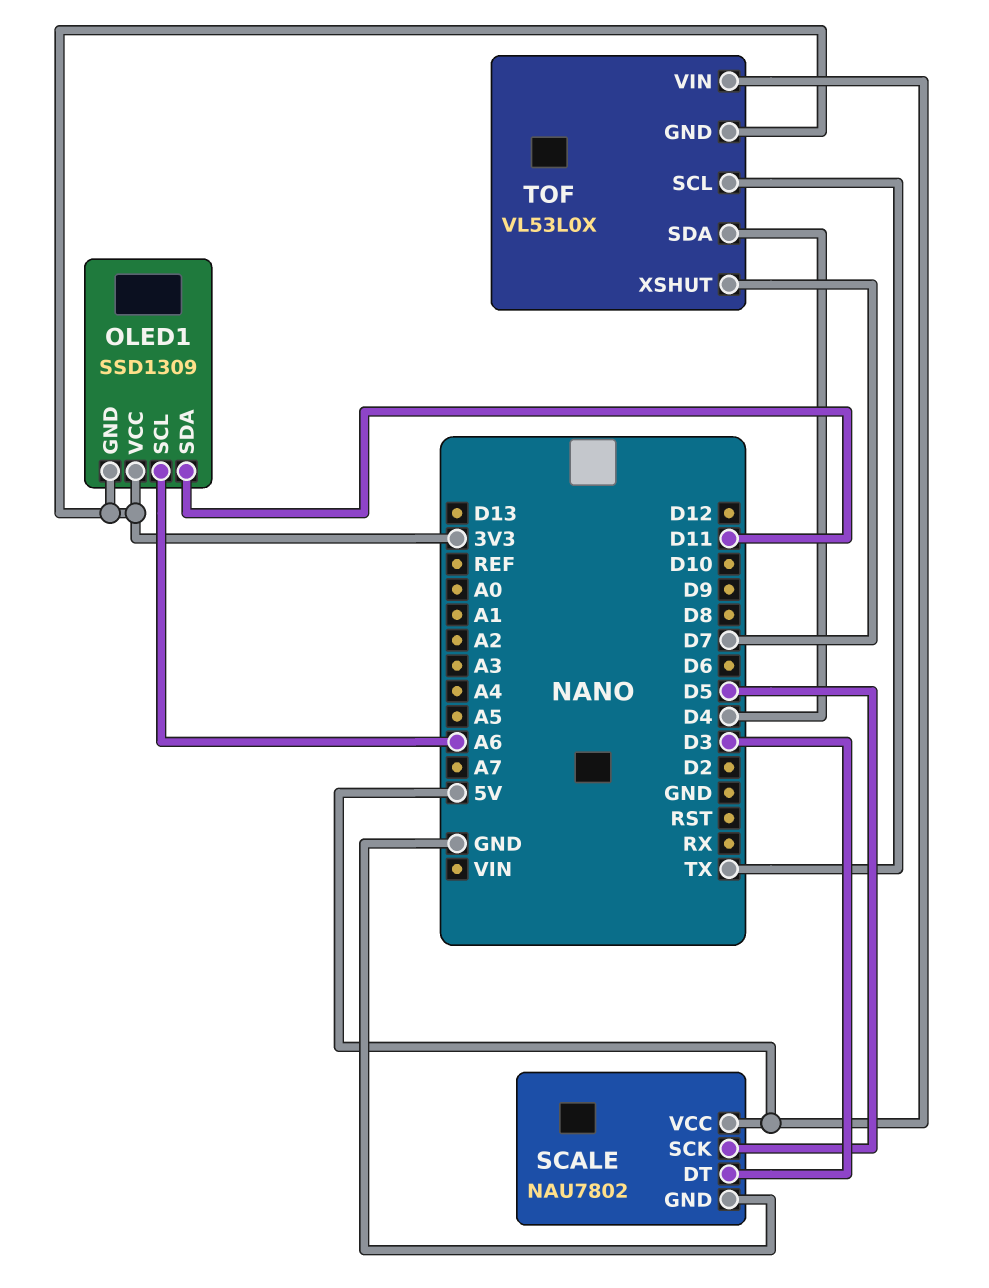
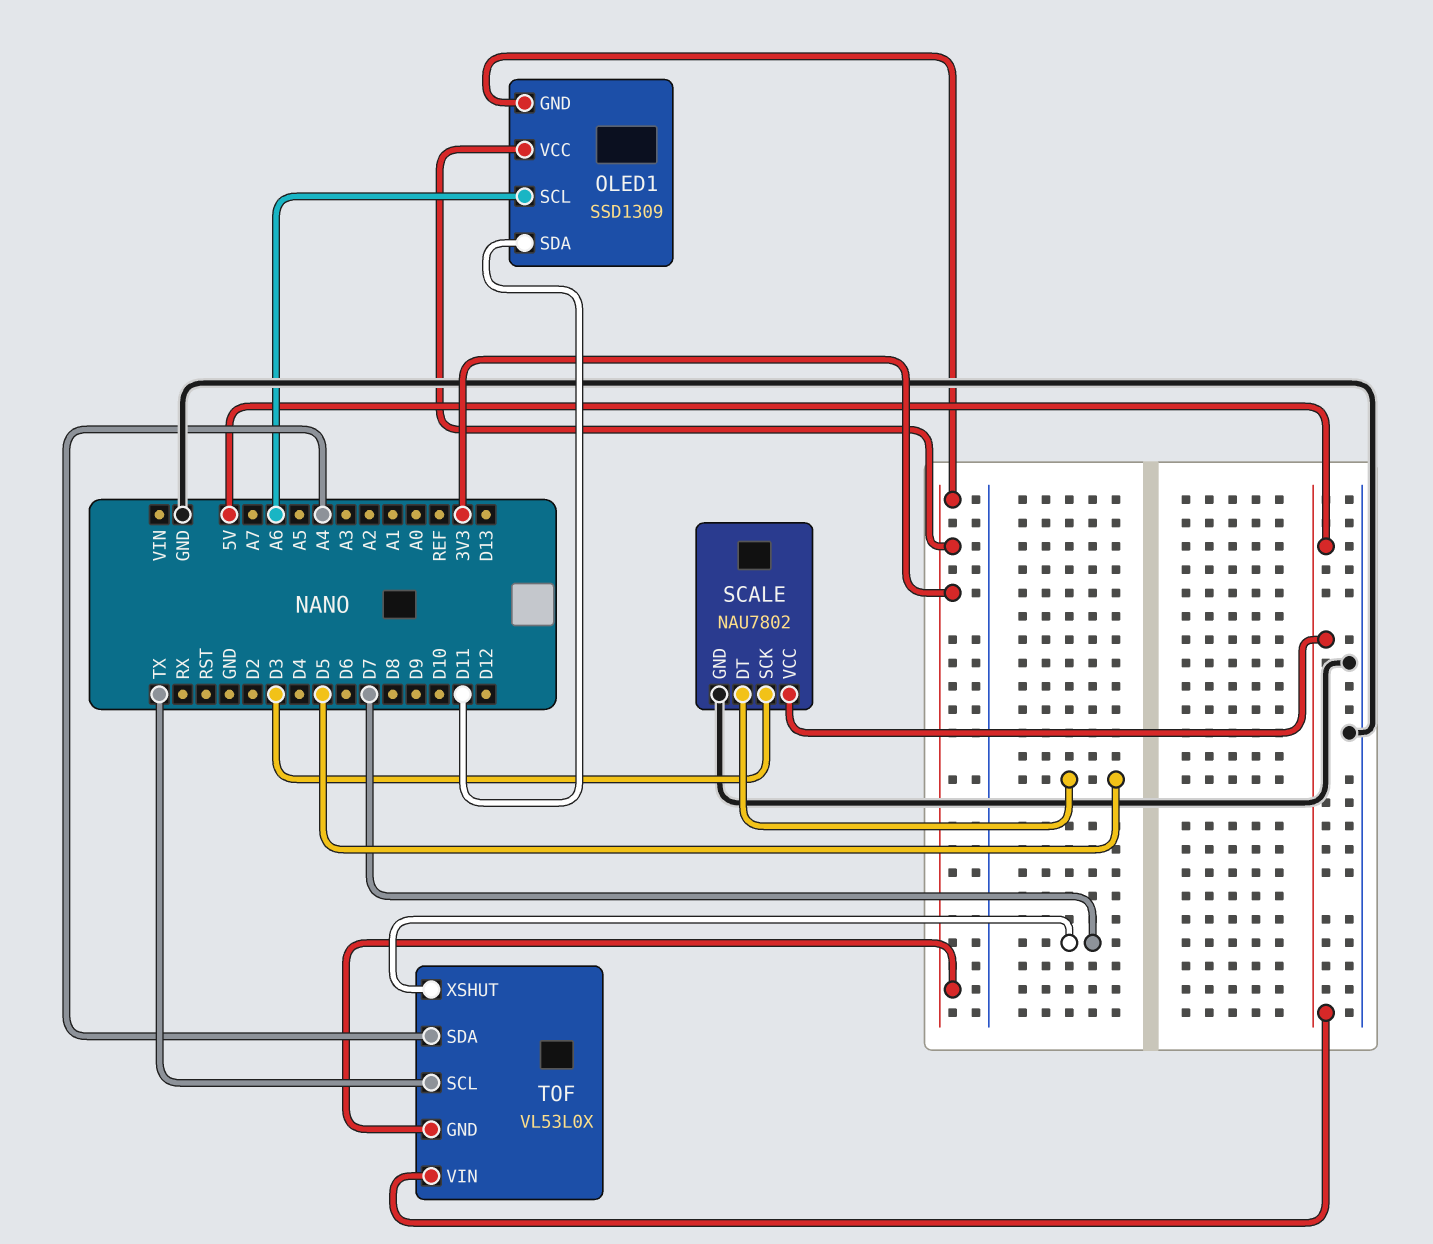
SCALE pin DT: D3 -> D5
SCALE pin SCK: D5 -> D3
TOF pin SDA: D4 -> A4

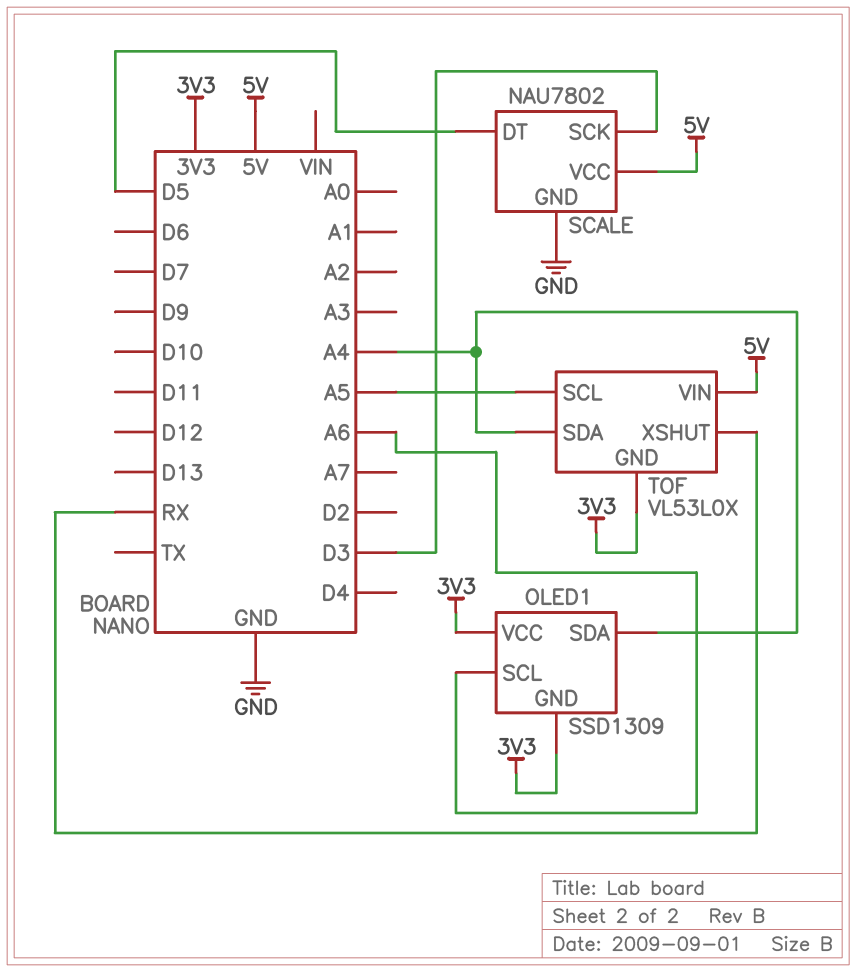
OLED1 pin SDA: D11 -> A4
TOF pin SCL: TX -> A5
TOF pin XSHUT: D7 -> RX

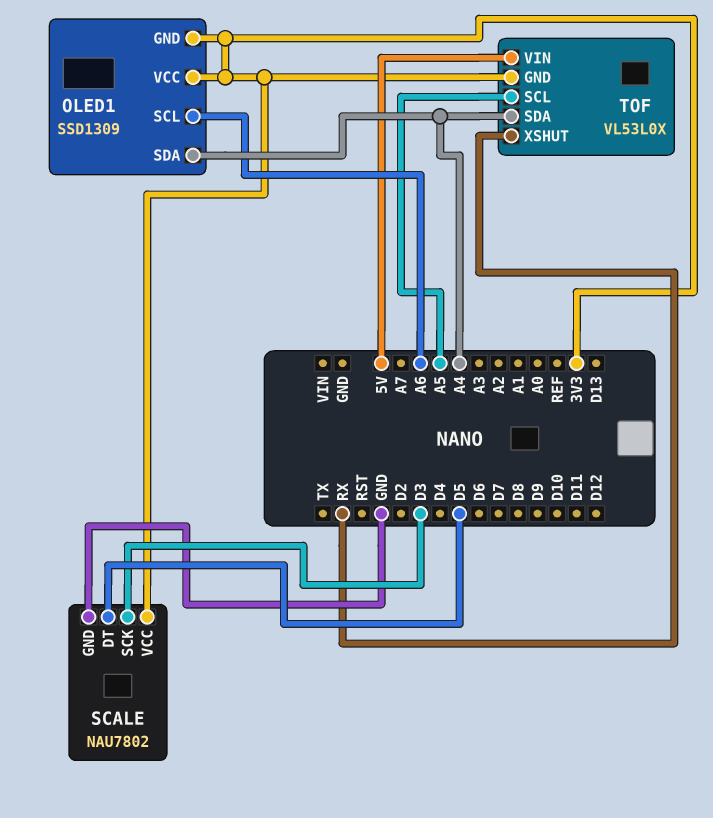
SCALE pin VCC: 5V -> 3V3

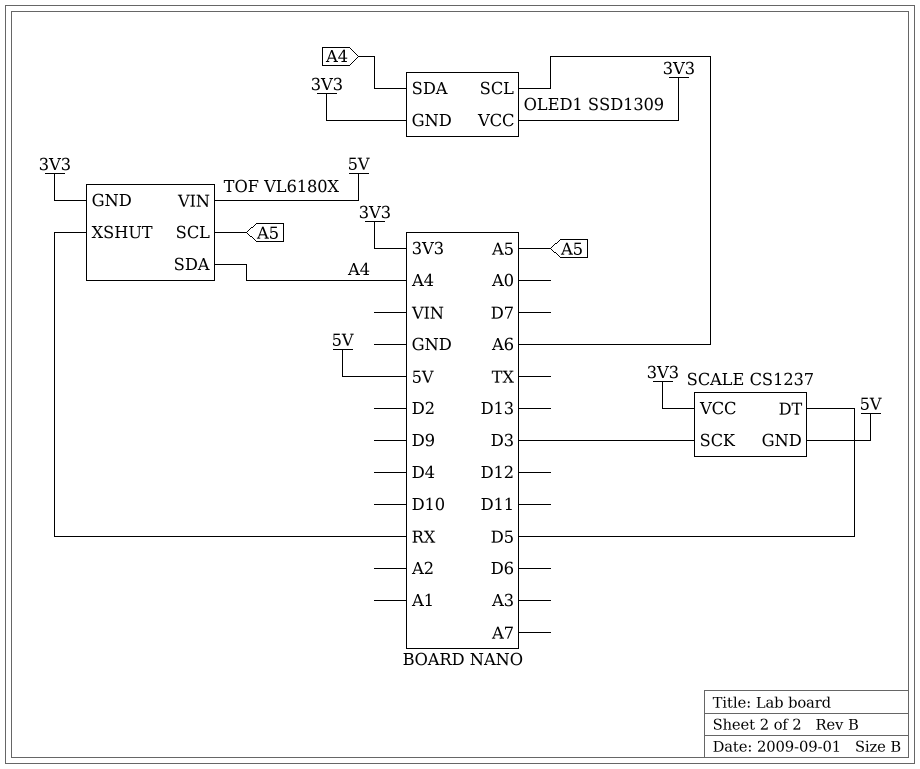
SCALE: NAU7802 -> CS1237
SCALE pin GND: GND -> 5V
TOF: VL53L0X -> VL6180X

